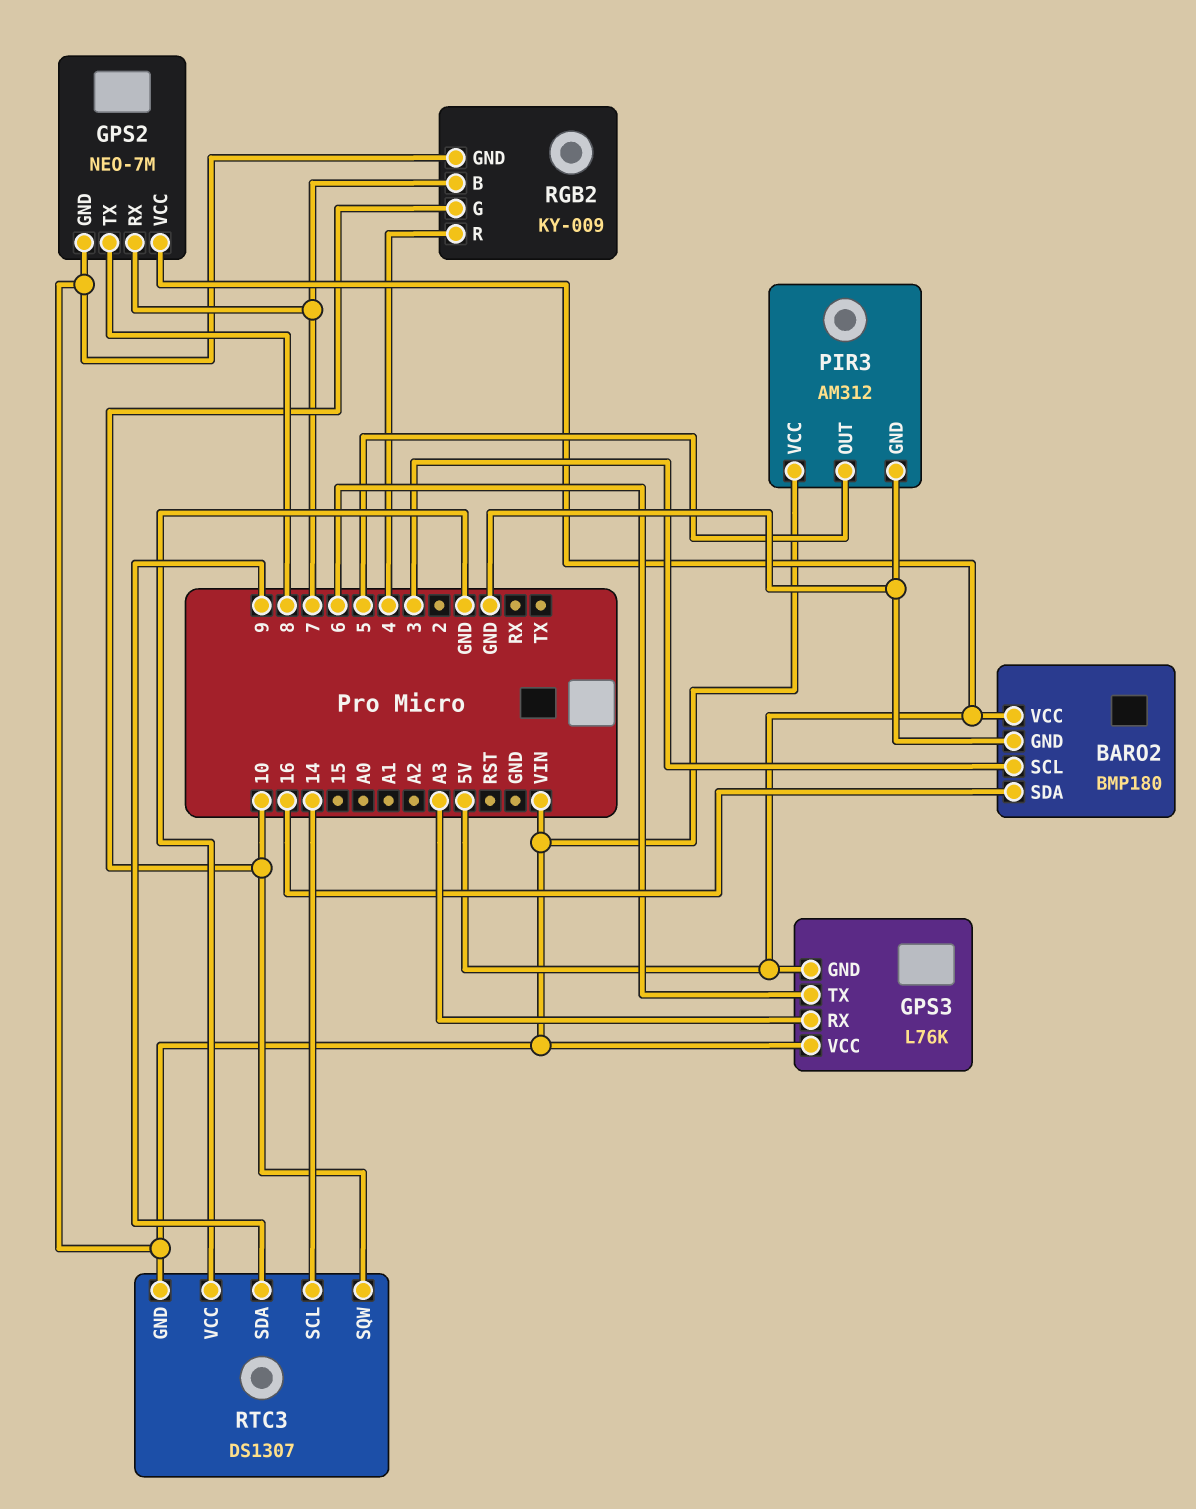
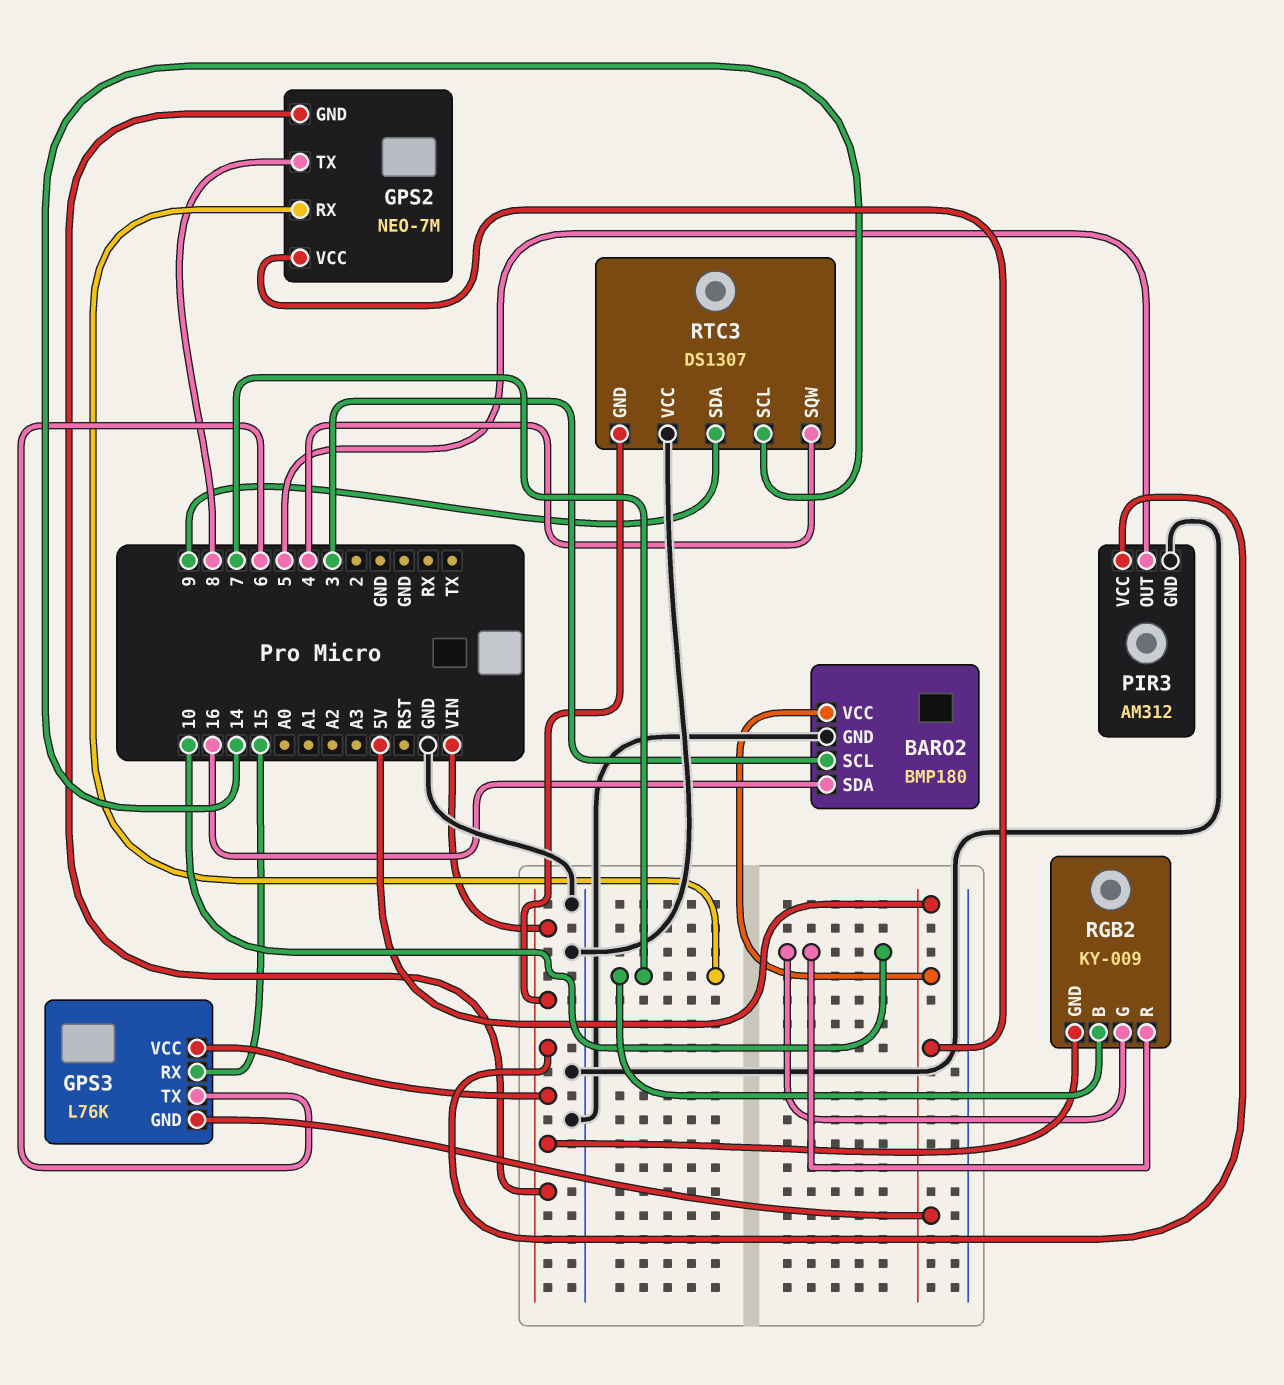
GPS3 pin RX: A3 -> 15
RGB2 pin R: 4 -> 10
RTC3 pin SQW: 10 -> 4

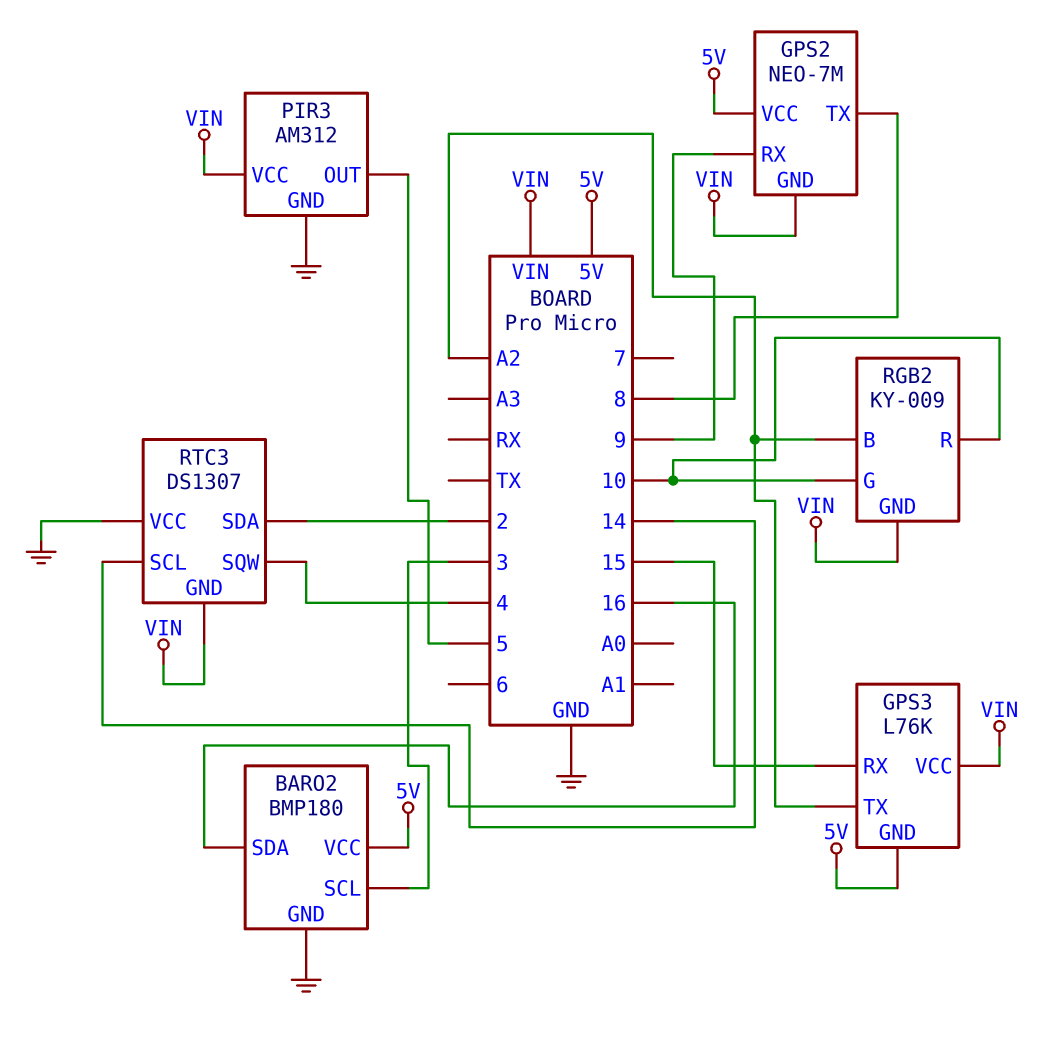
GPS2 pin RX: 7 -> 9
GPS3 pin TX: 6 -> A2
RGB2 pin B: 7 -> A2
RTC3 pin SDA: 9 -> 2

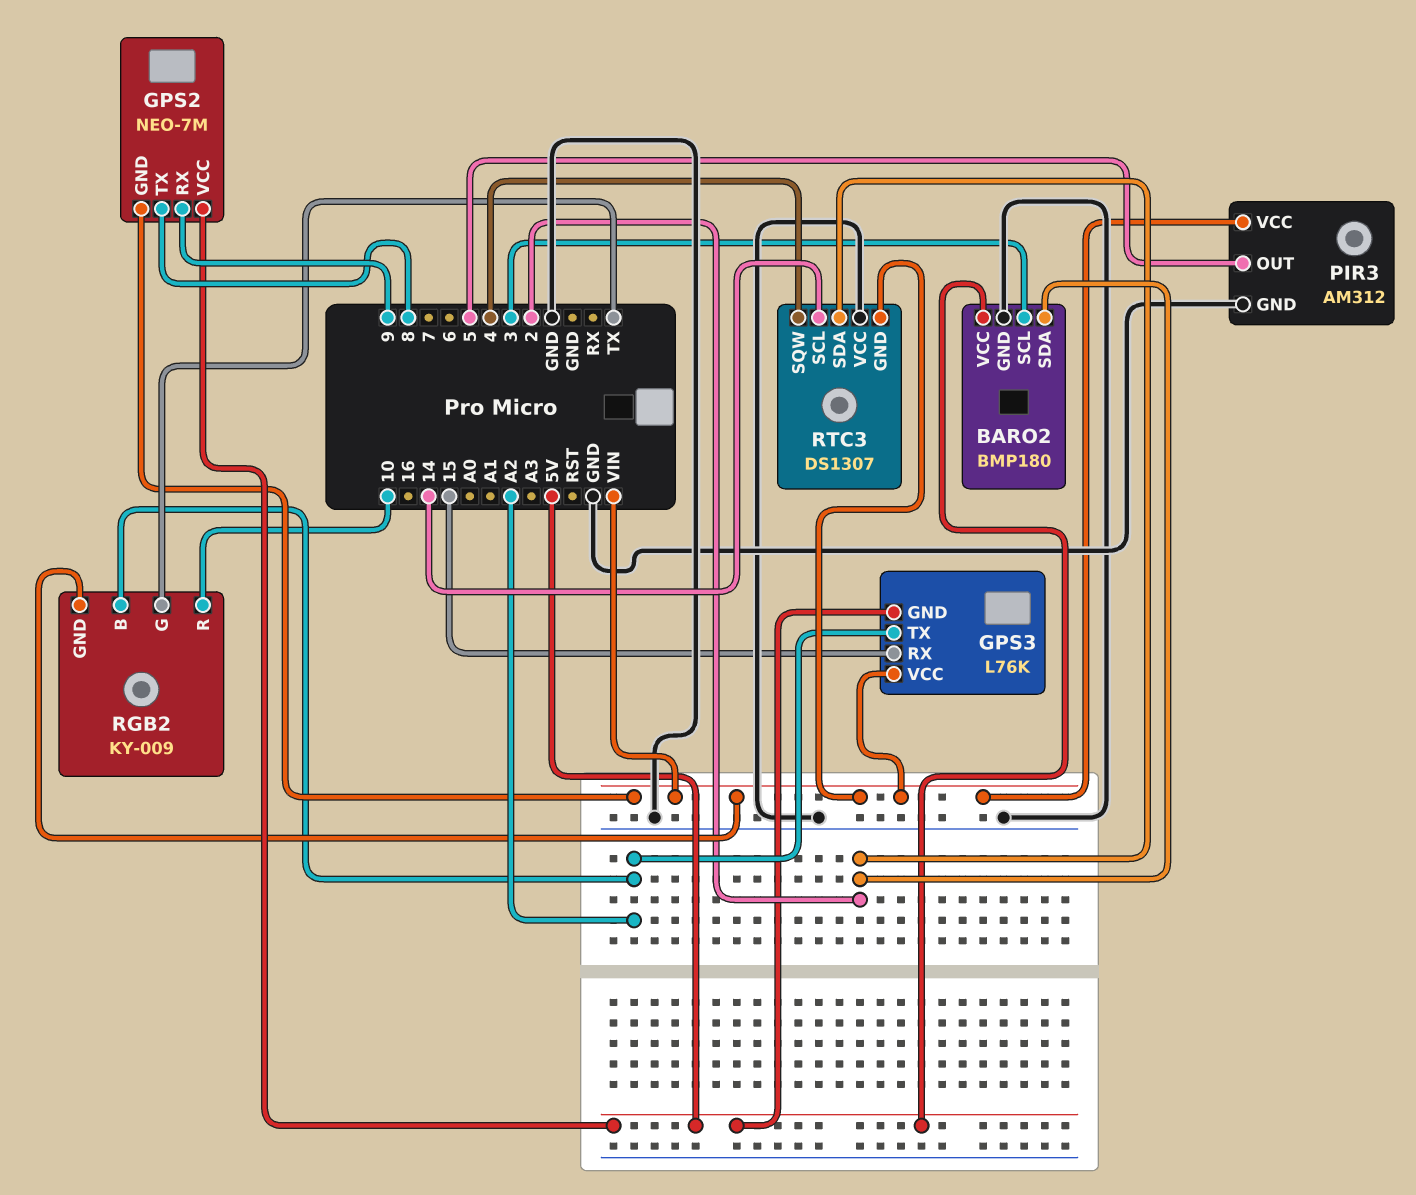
BARO2 pin SDA: 16 -> 2
RGB2 pin G: 10 -> TX

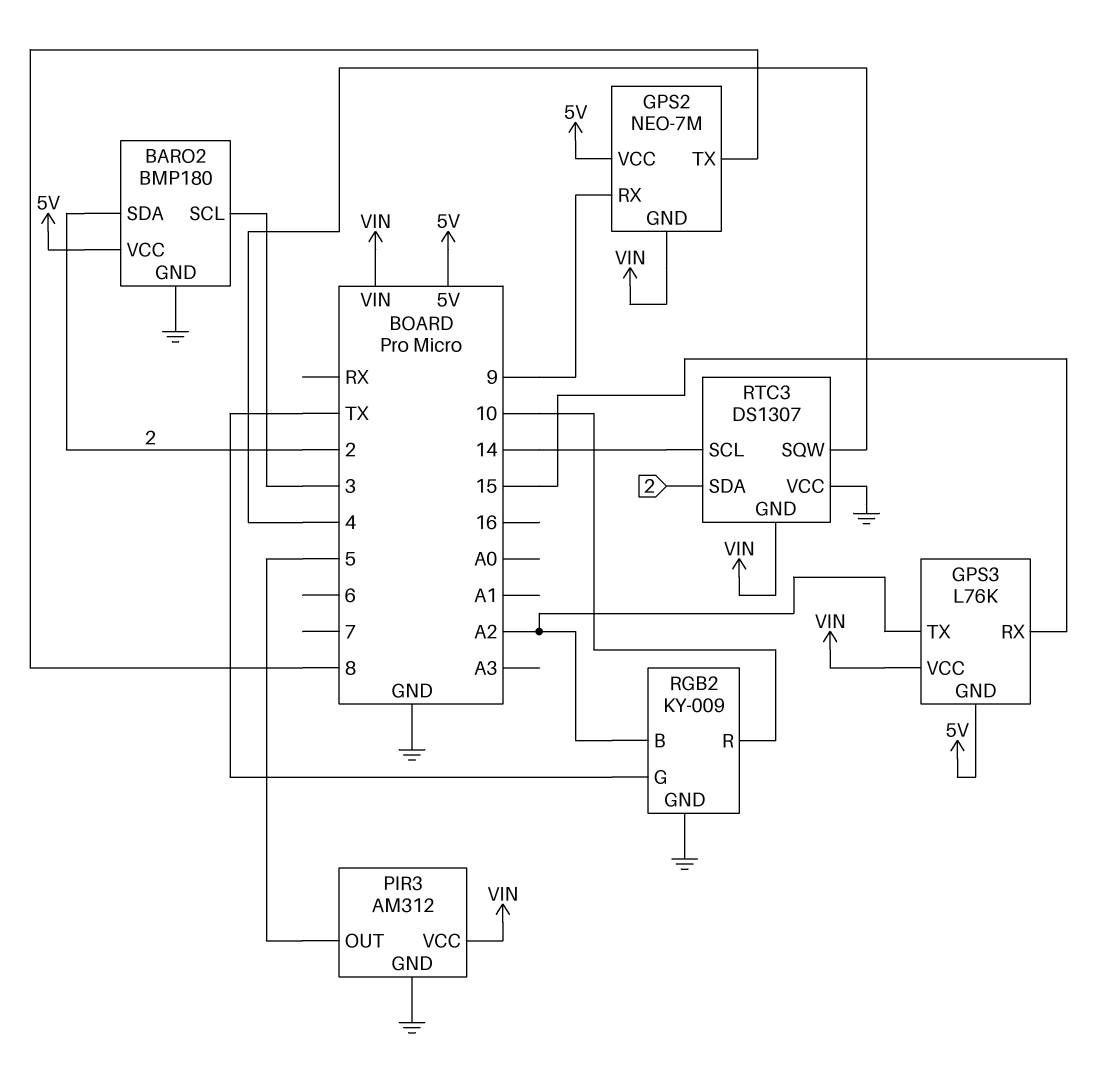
RGB2 pin GND: VIN -> GND

